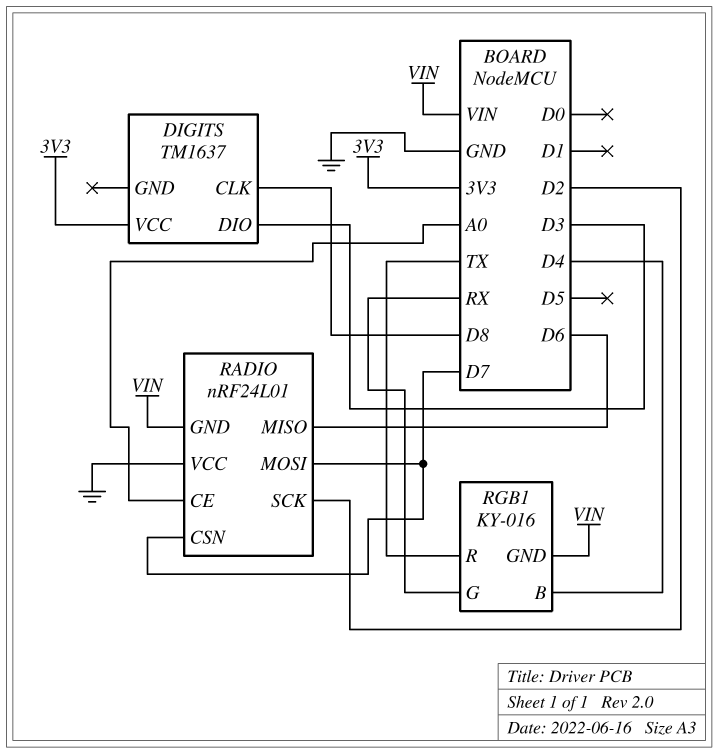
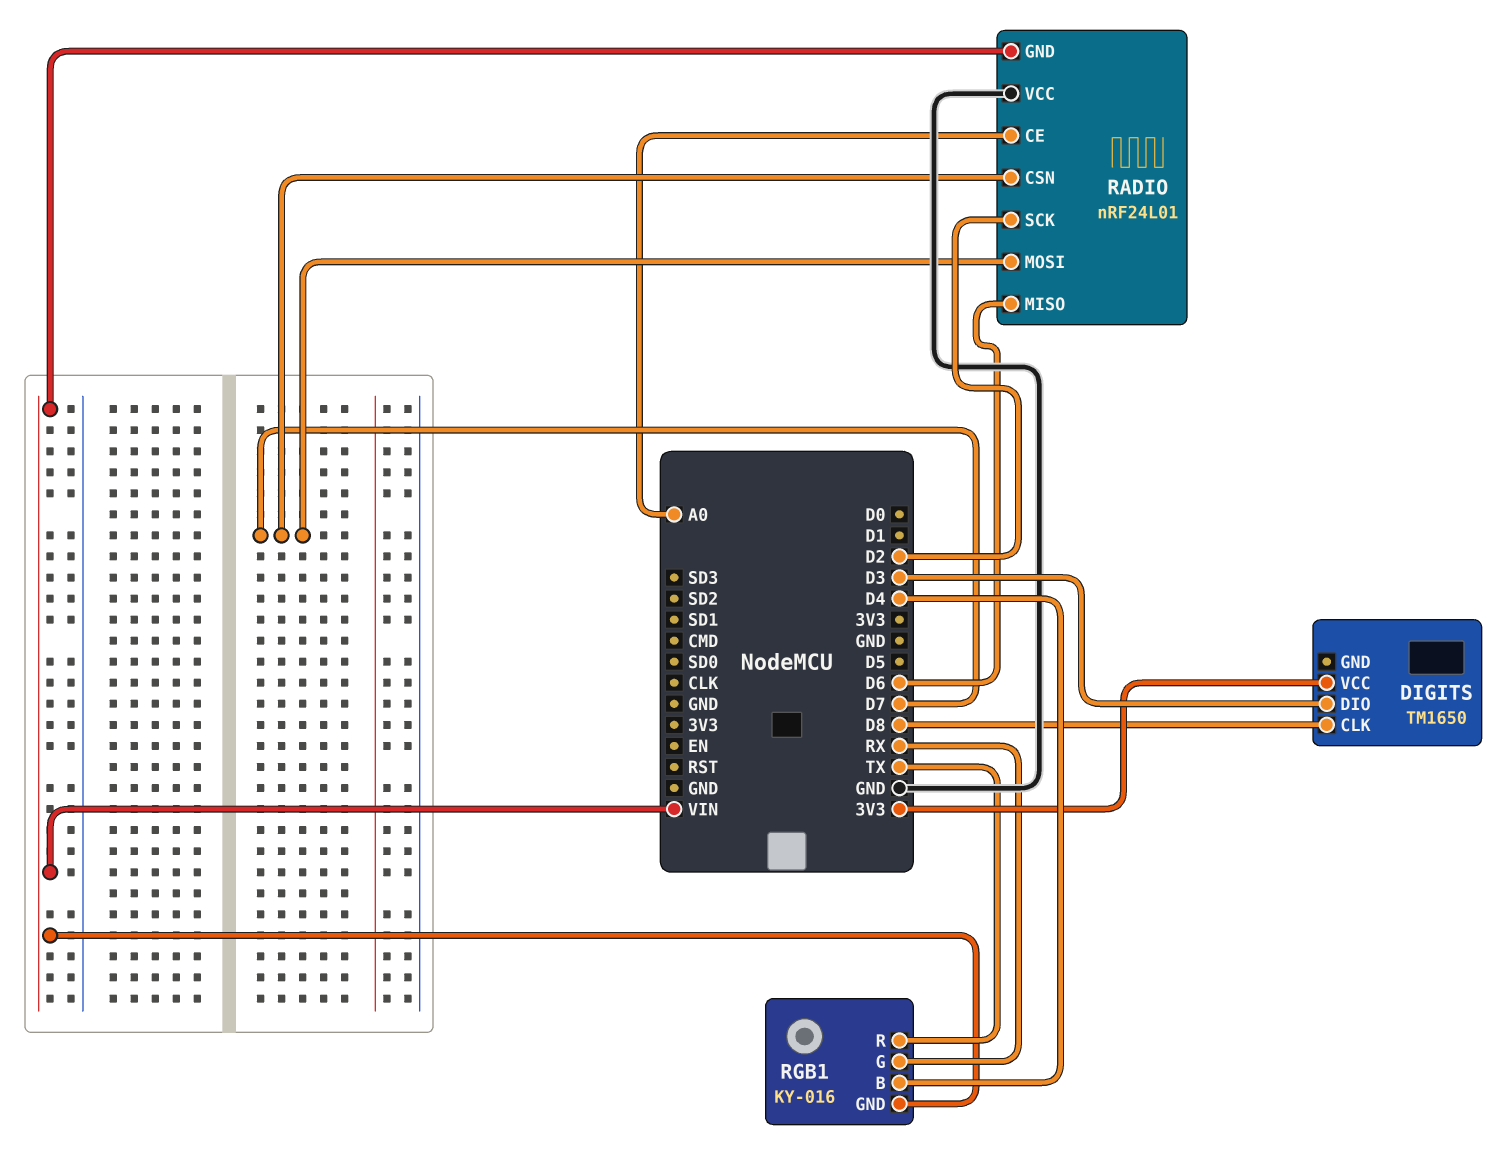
DIGITS: TM1637 -> TM1650

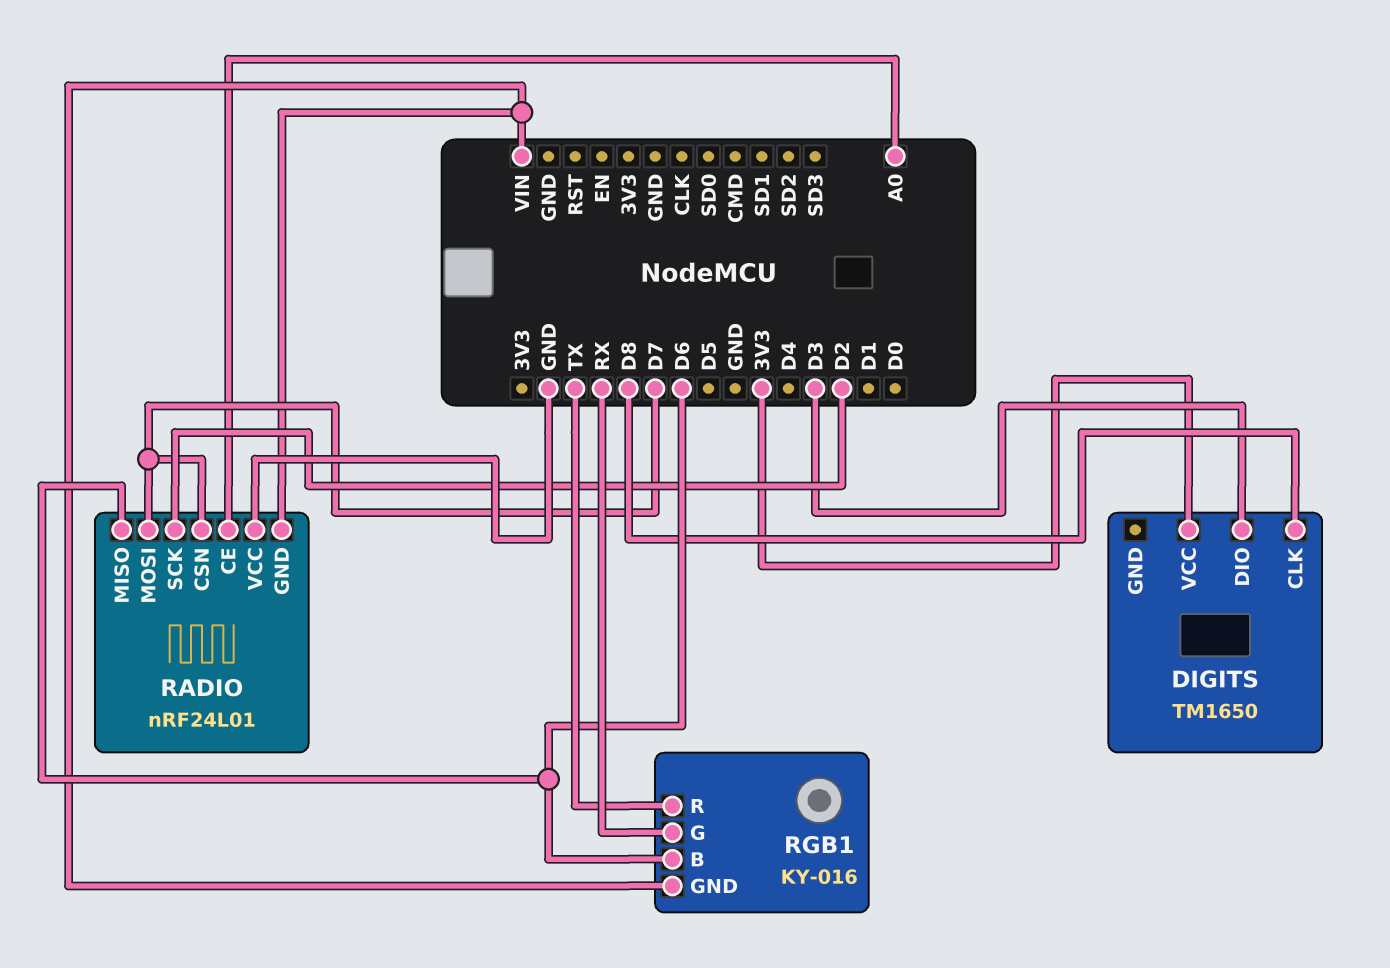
RGB1 pin B: D4 -> D6

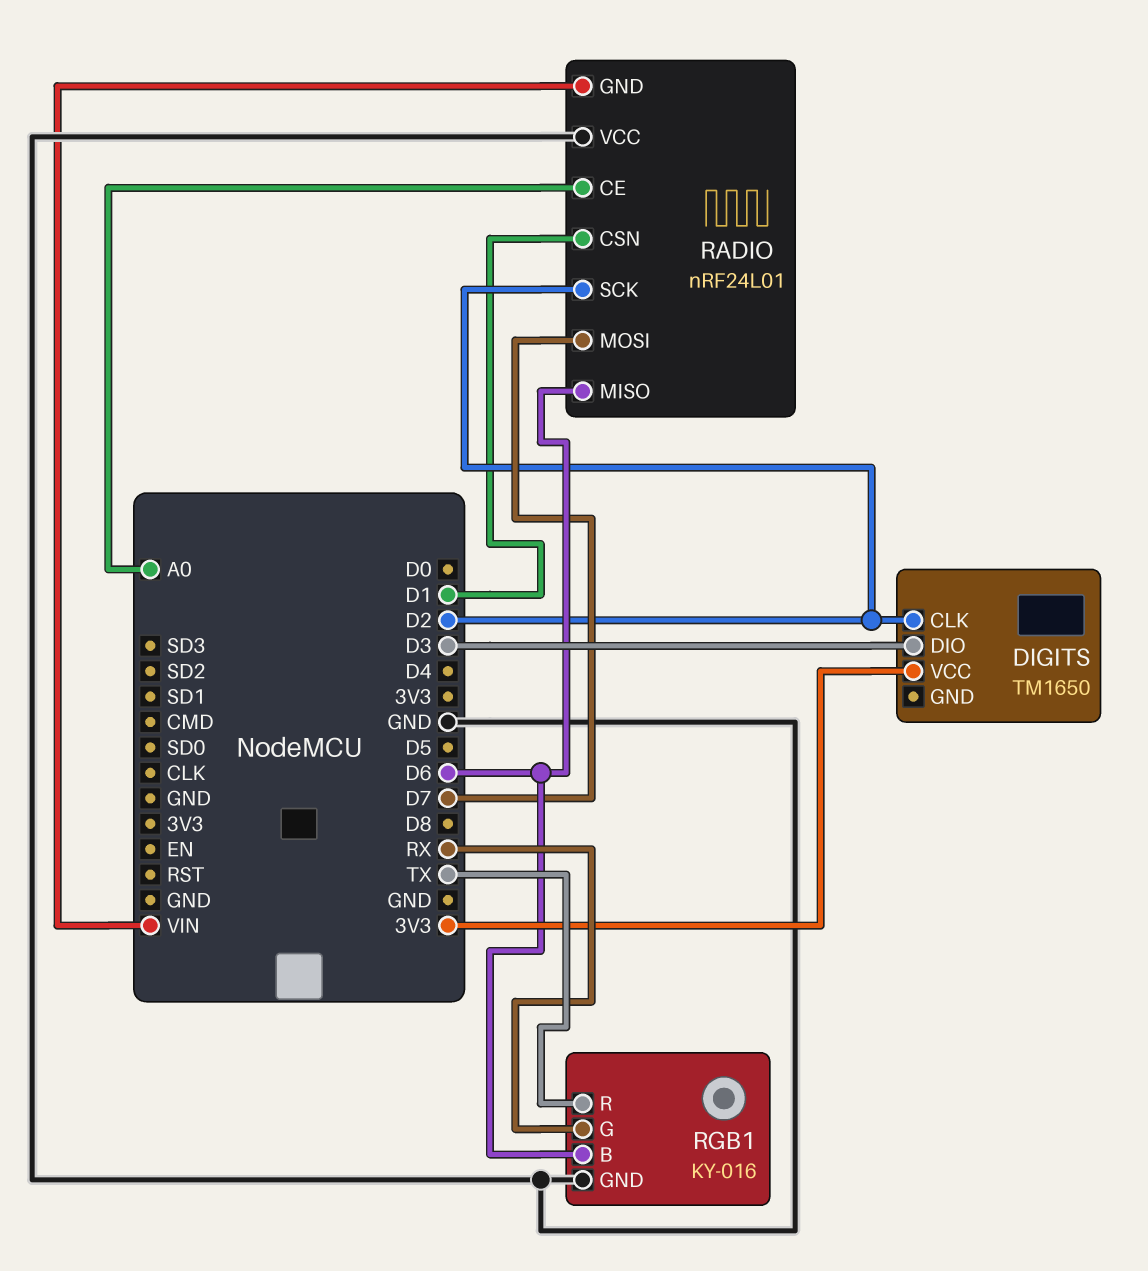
DIGITS pin CLK: D8 -> D2
RADIO pin CSN: D7 -> D1
RGB1 pin GND: VIN -> GND

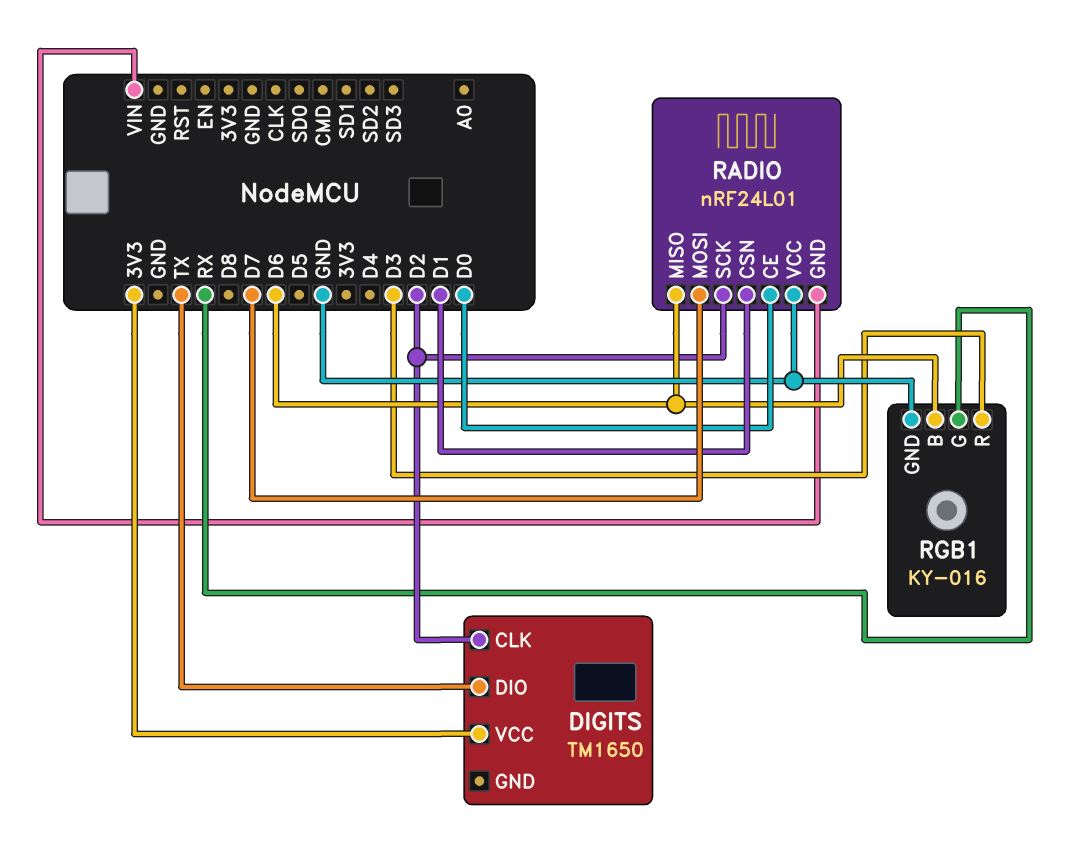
DIGITS pin DIO: D3 -> TX
RADIO pin CE: A0 -> D0
RGB1 pin R: TX -> D3

